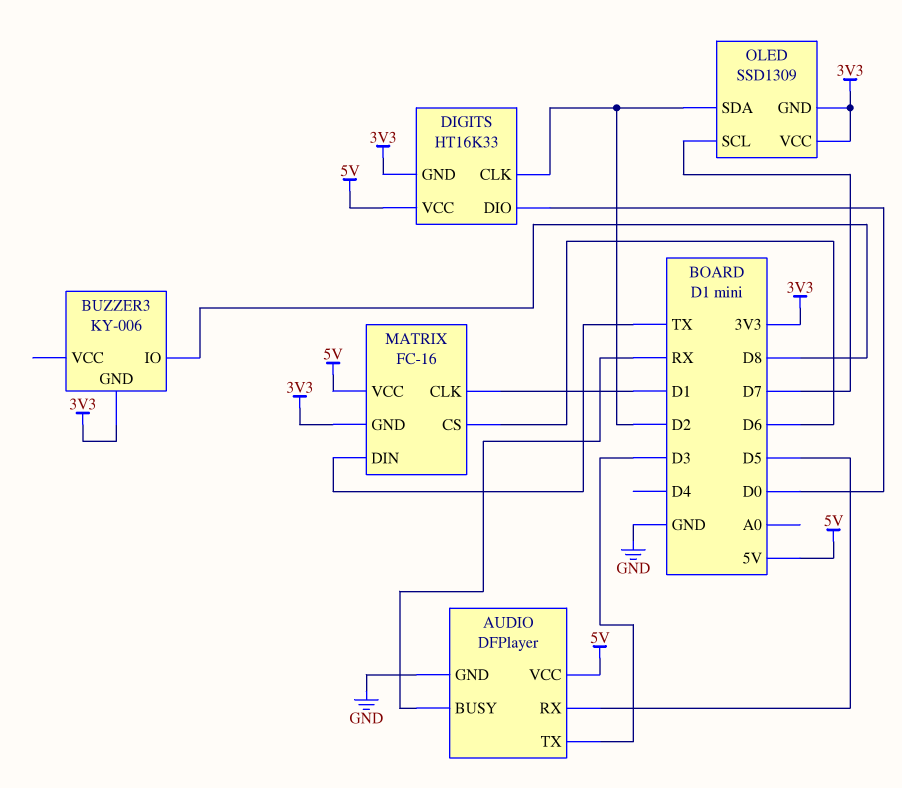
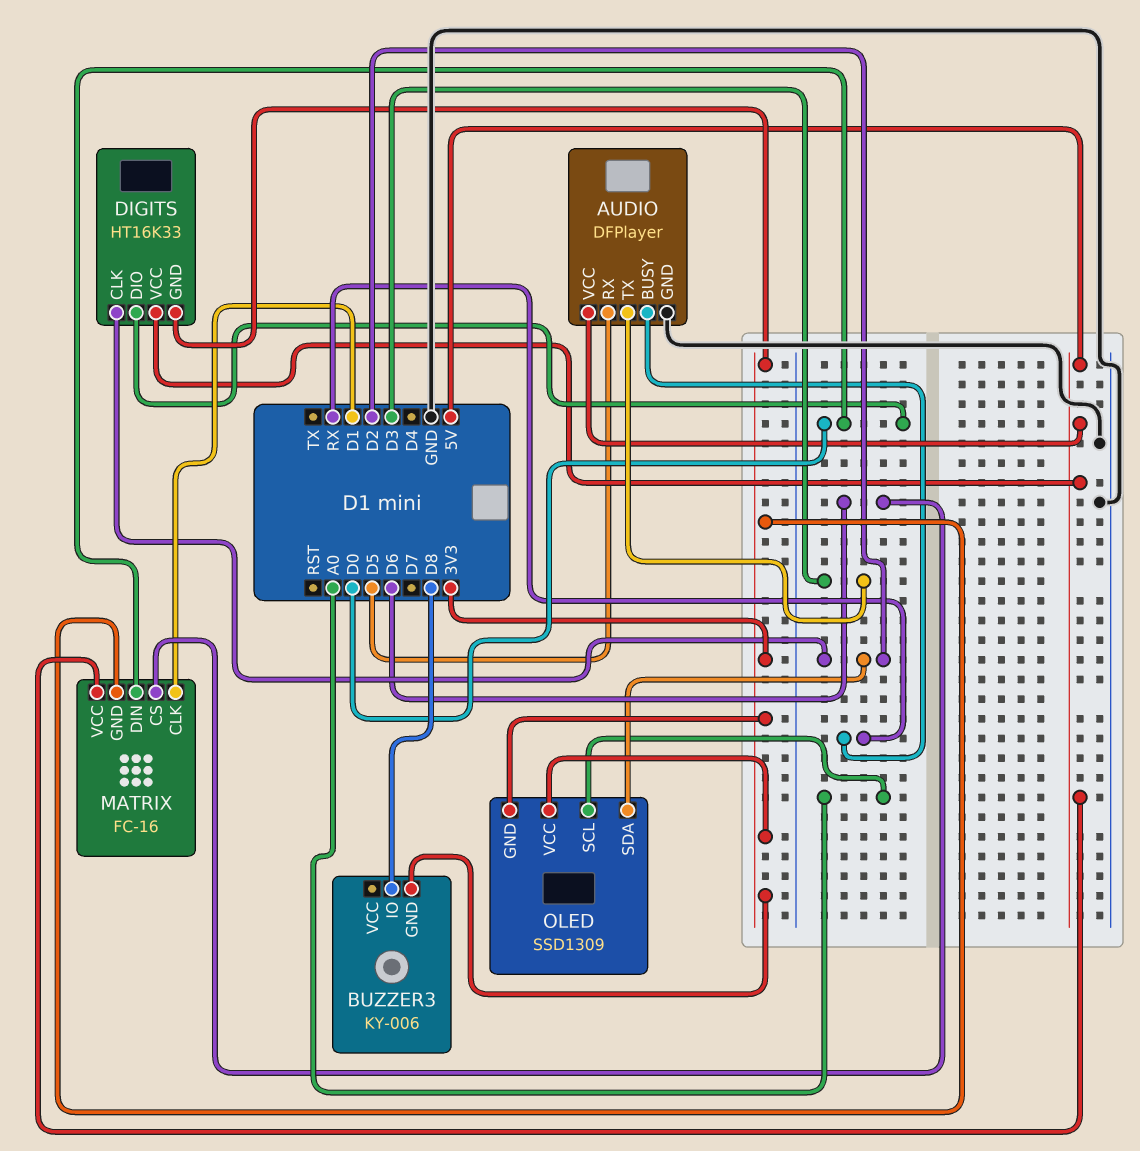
MATRIX pin DIN: TX -> D0
OLED pin SCL: D7 -> A0

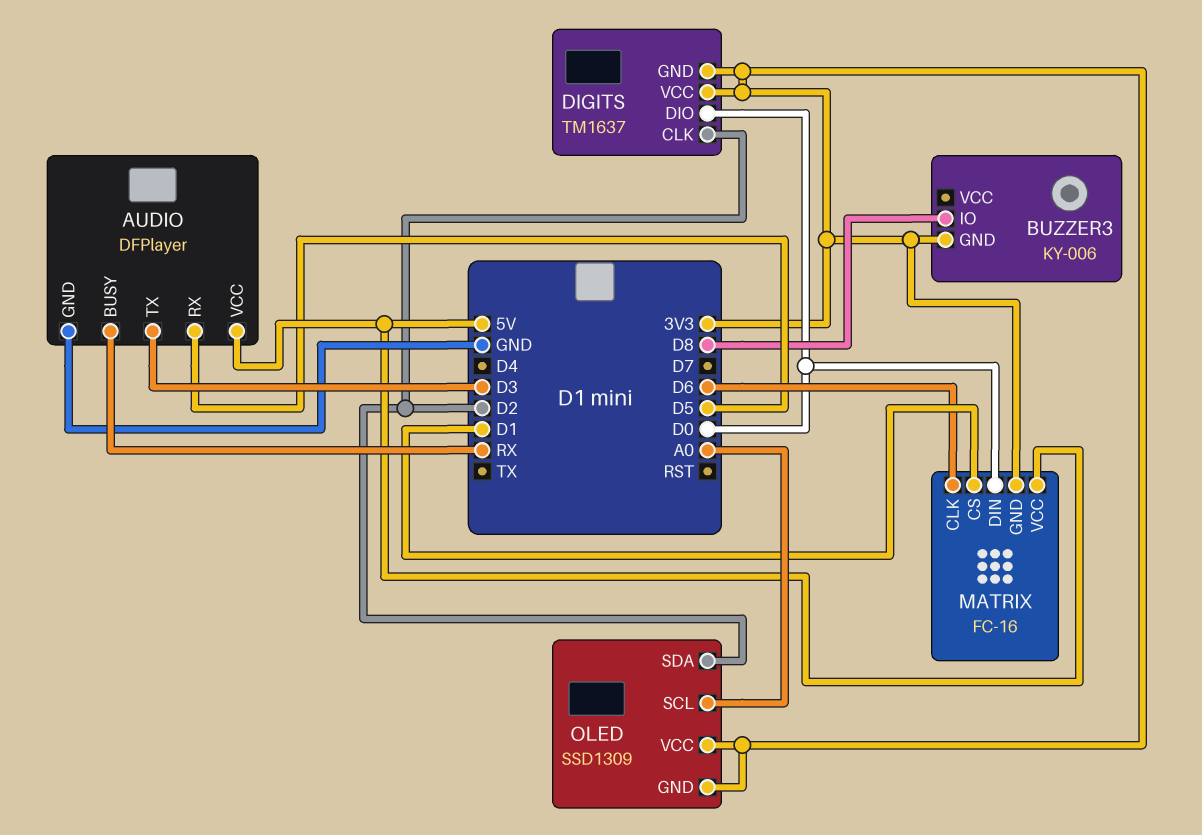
DIGITS: HT16K33 -> TM1637
DIGITS pin VCC: 5V -> 3V3
MATRIX pin CLK: D1 -> D6
MATRIX pin CS: D6 -> D1

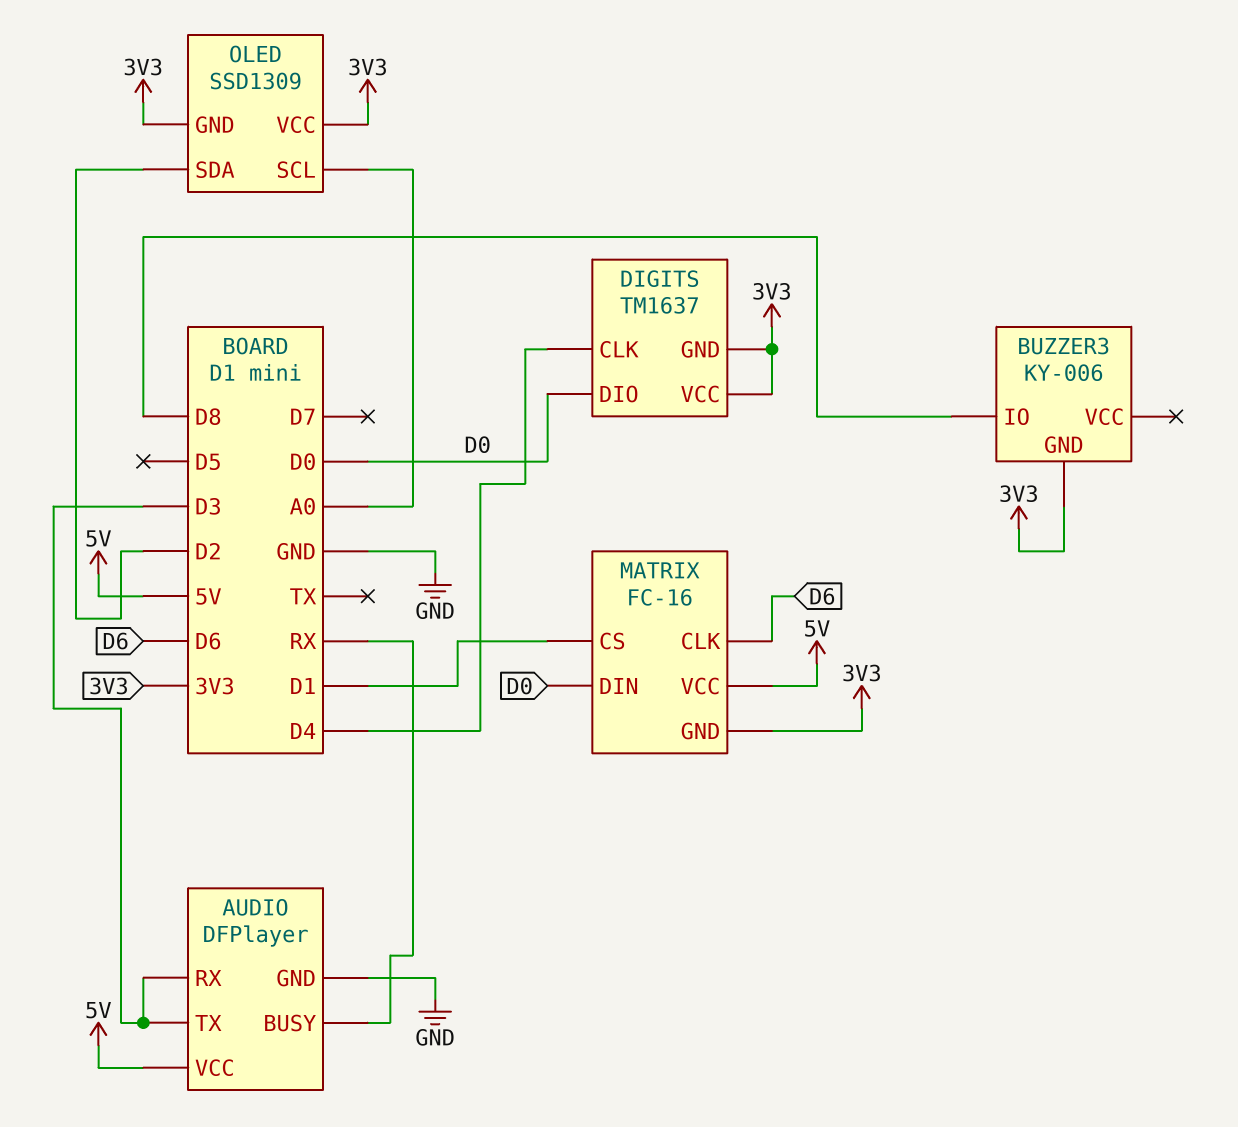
AUDIO pin RX: D5 -> D3
DIGITS pin CLK: D2 -> D4

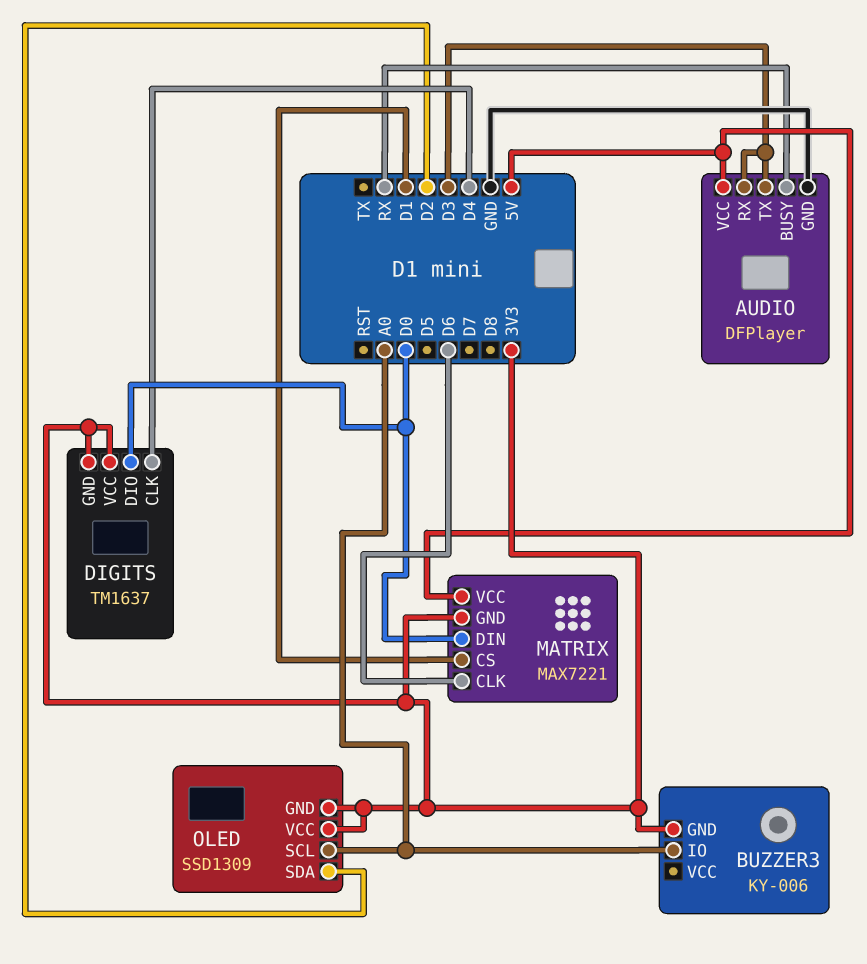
BUZZER3 pin IO: D8 -> A0
MATRIX: FC-16 -> MAX7221

